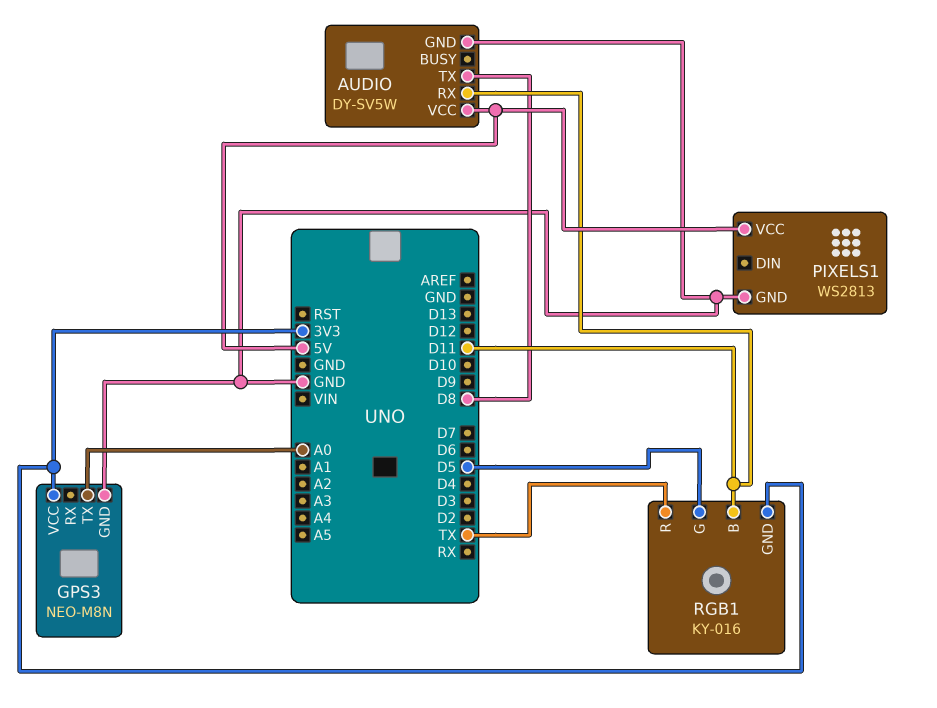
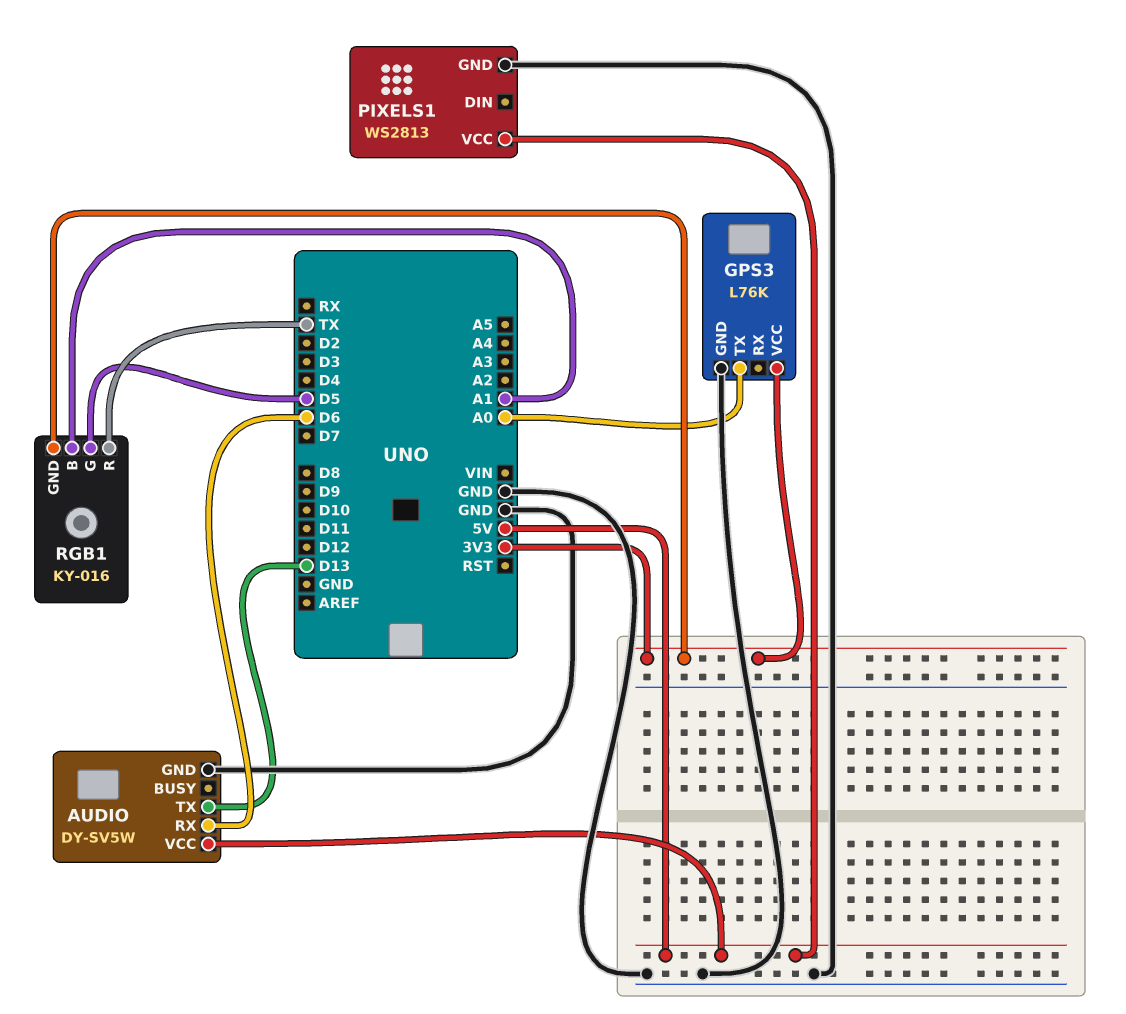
AUDIO pin RX: D11 -> D6
AUDIO pin TX: D8 -> D13
GPS3: NEO-M8N -> L76K
RGB1 pin B: D11 -> A1

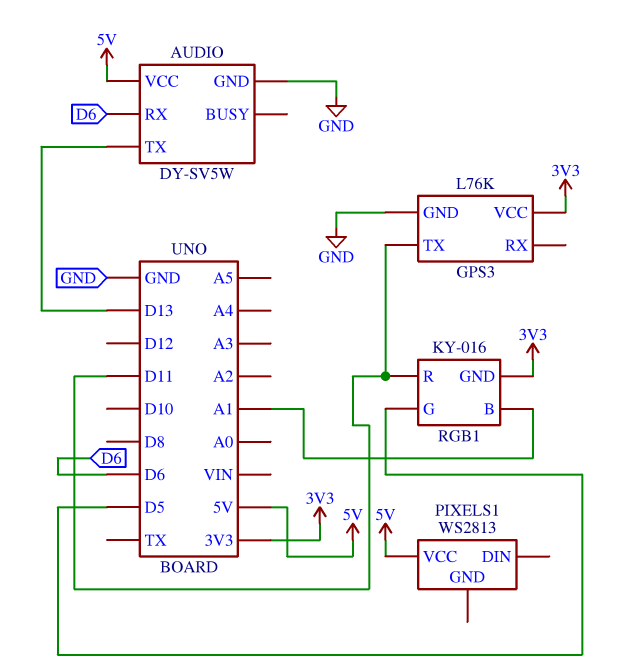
GPS3 pin TX: A0 -> D11
PIXELS1 pin GND: GND -> none
RGB1 pin R: TX -> D11

